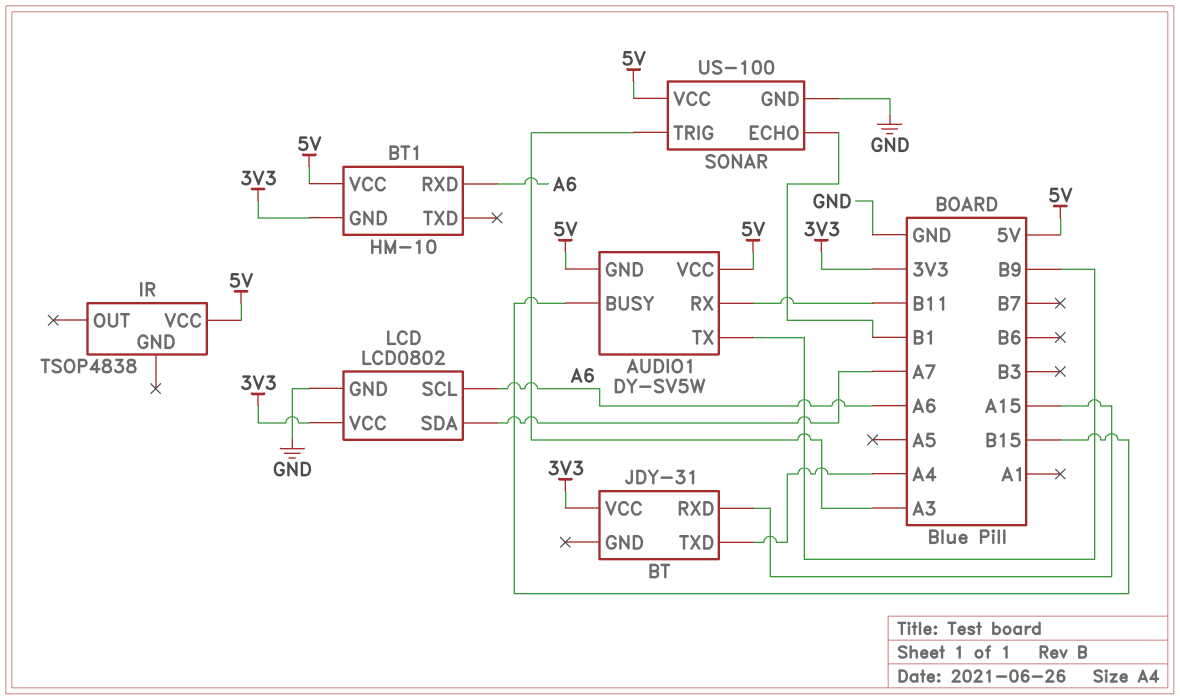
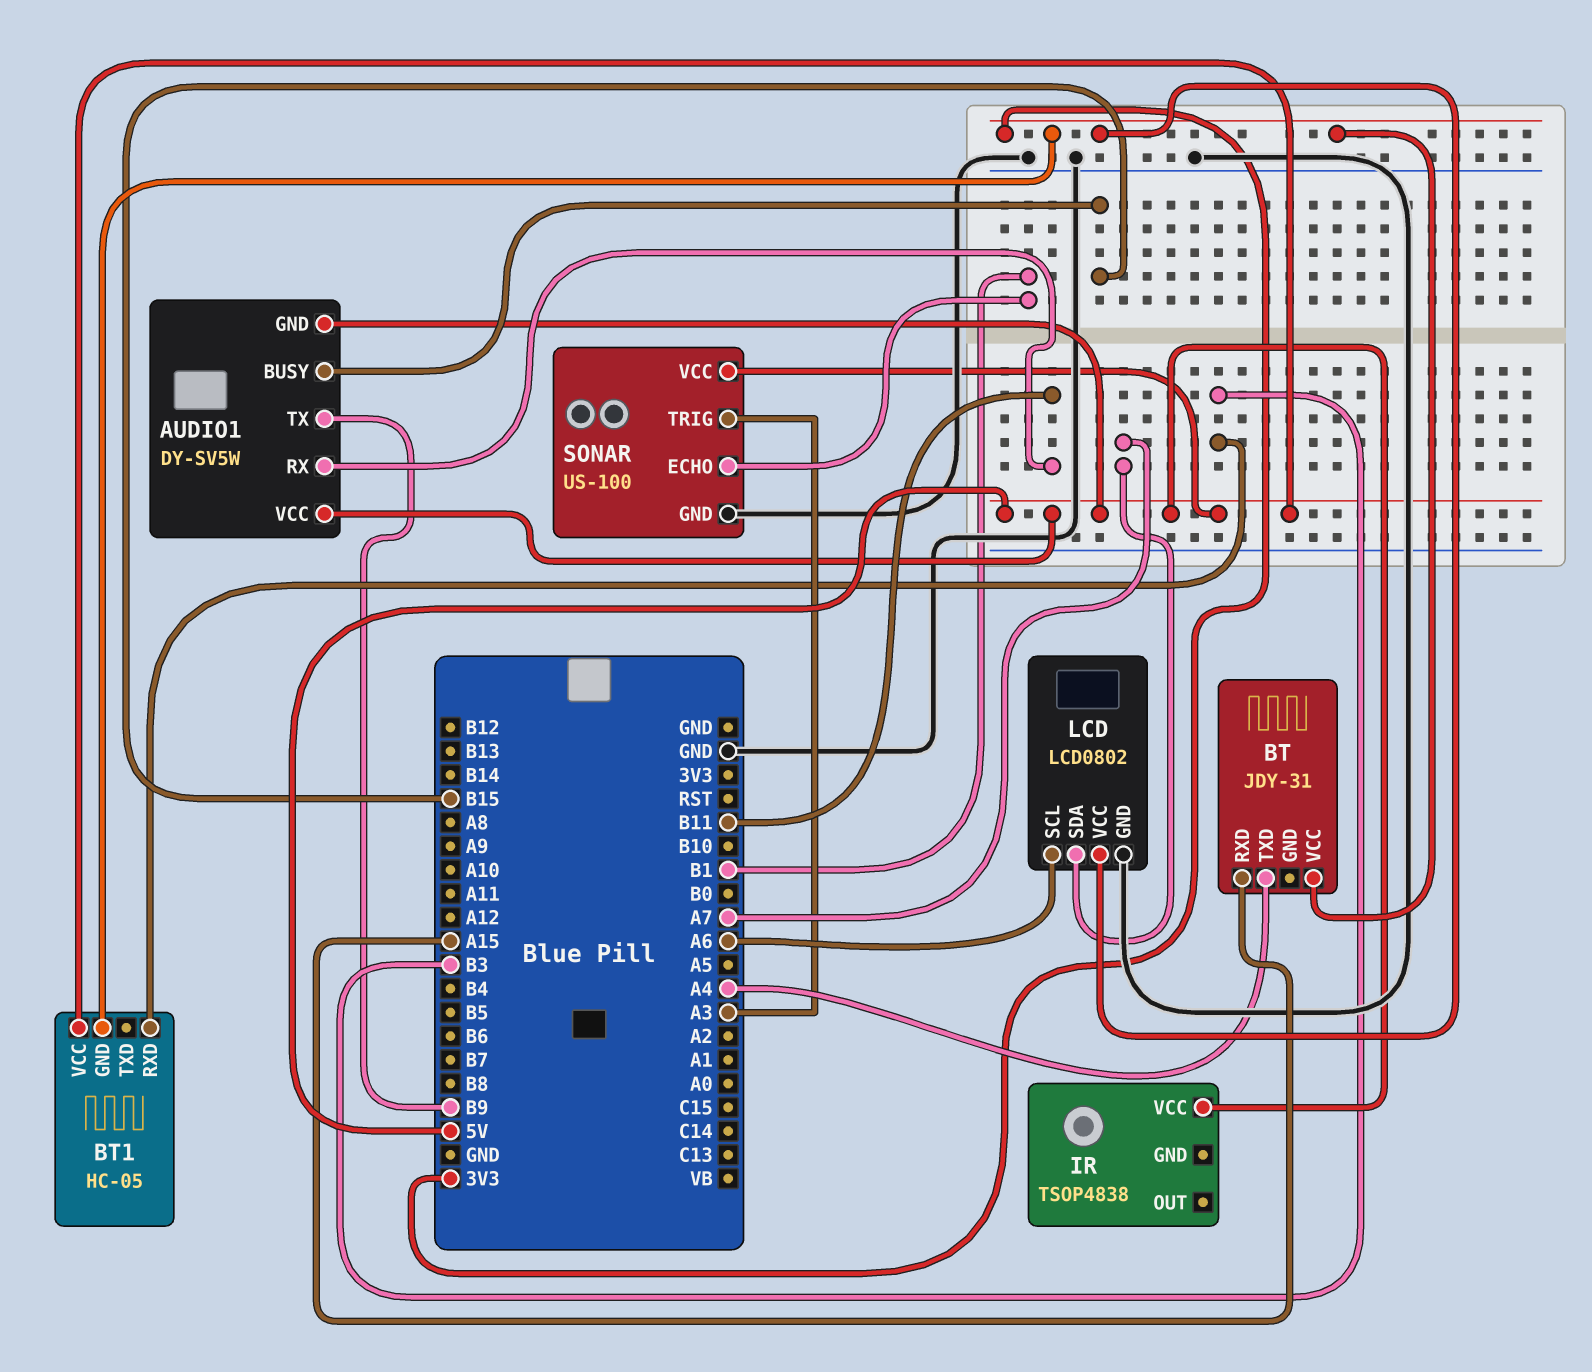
BT1: HM-10 -> HC-05
BT1 pin RXD: A6 -> B3

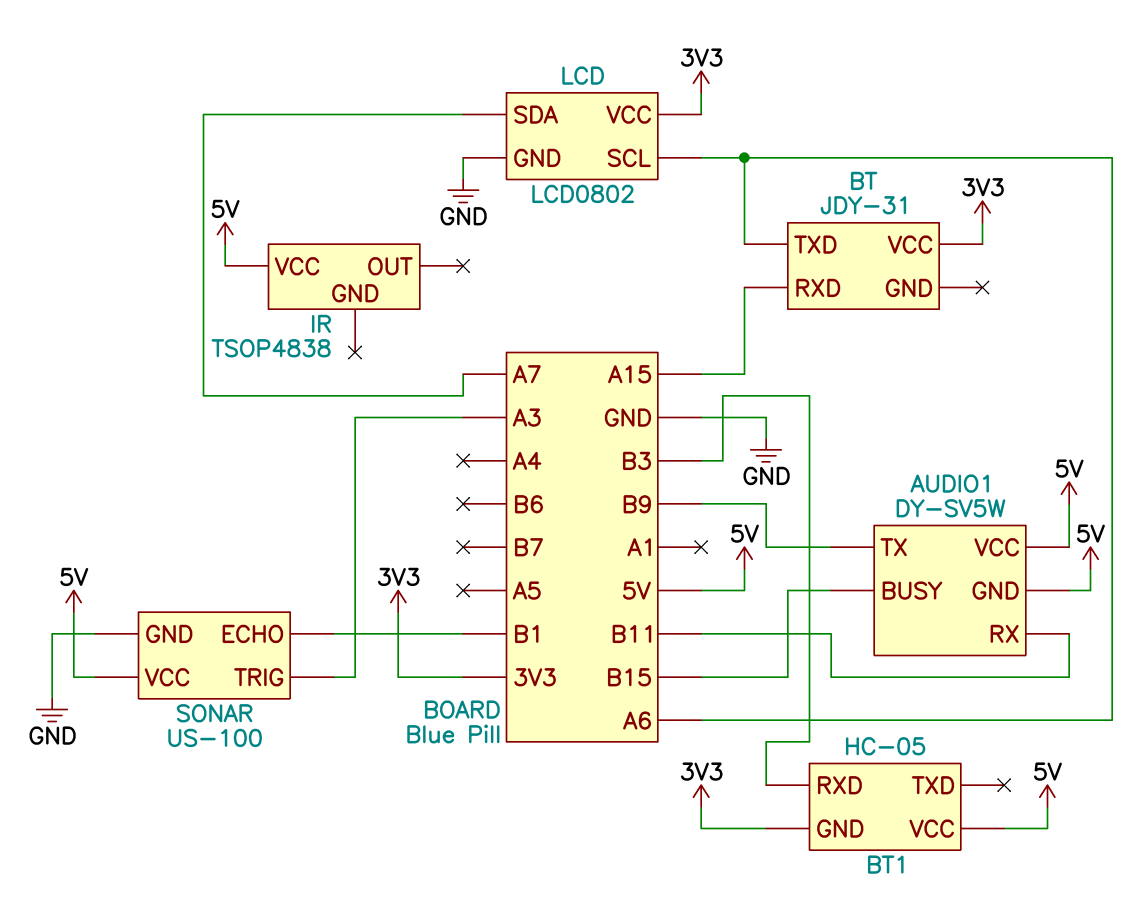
BT pin TXD: A4 -> A6

